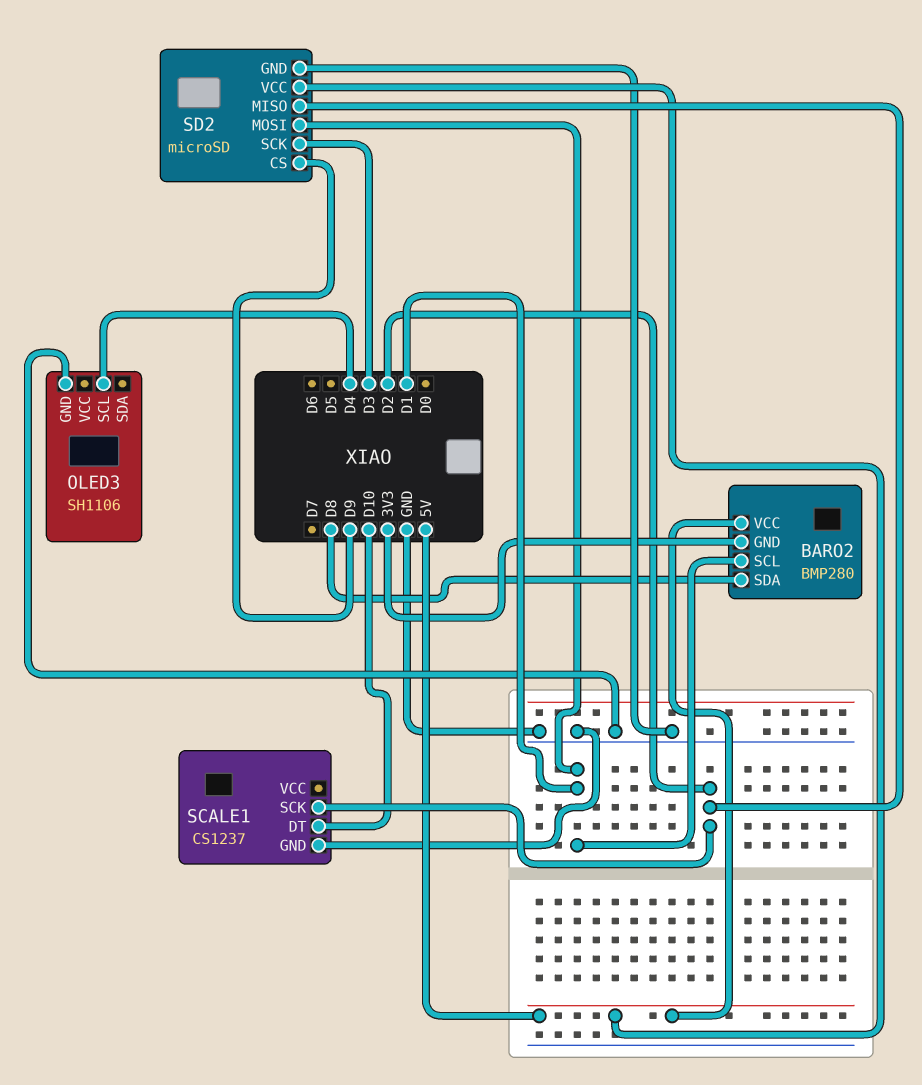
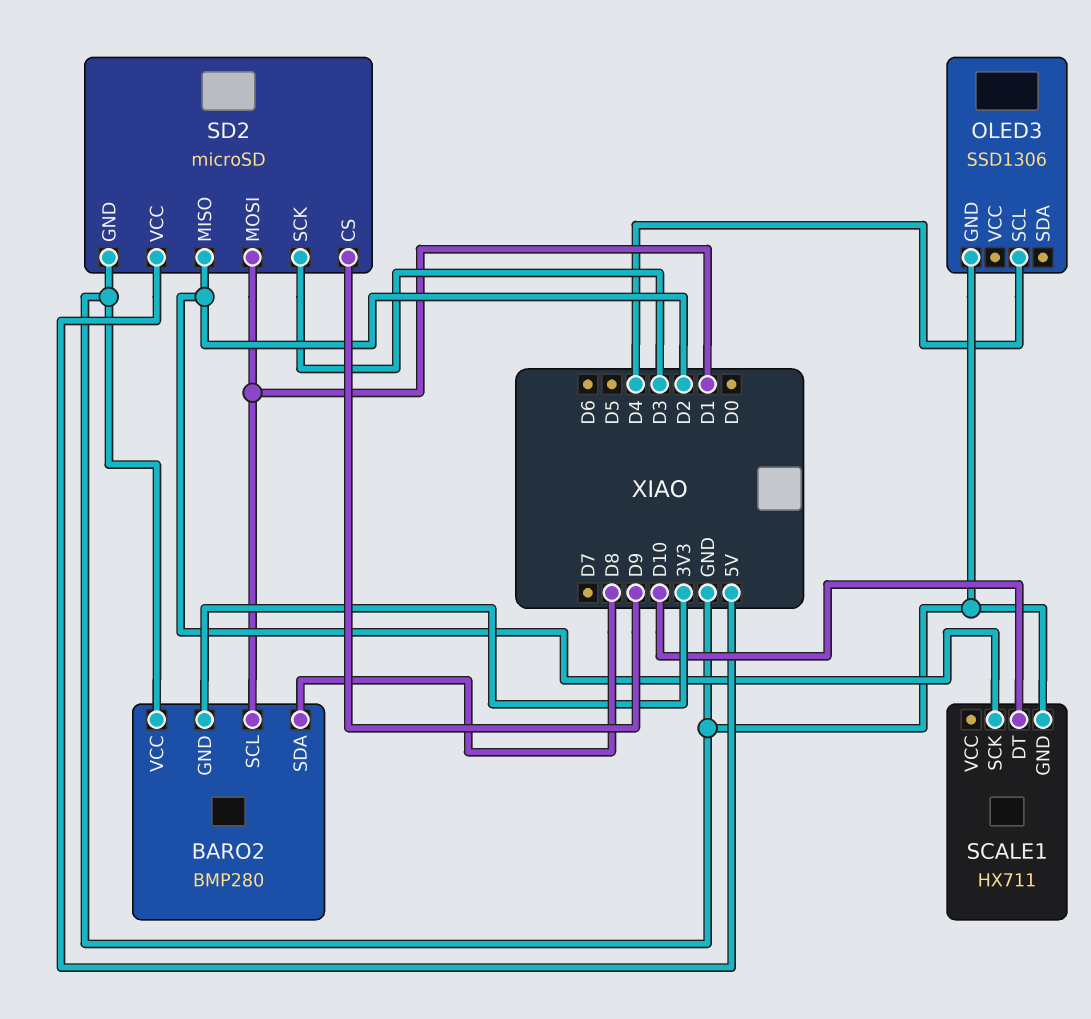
BARO2 pin VCC: 5V -> GND
OLED3: SH1106 -> SSD1306
SCALE1: CS1237 -> HX711

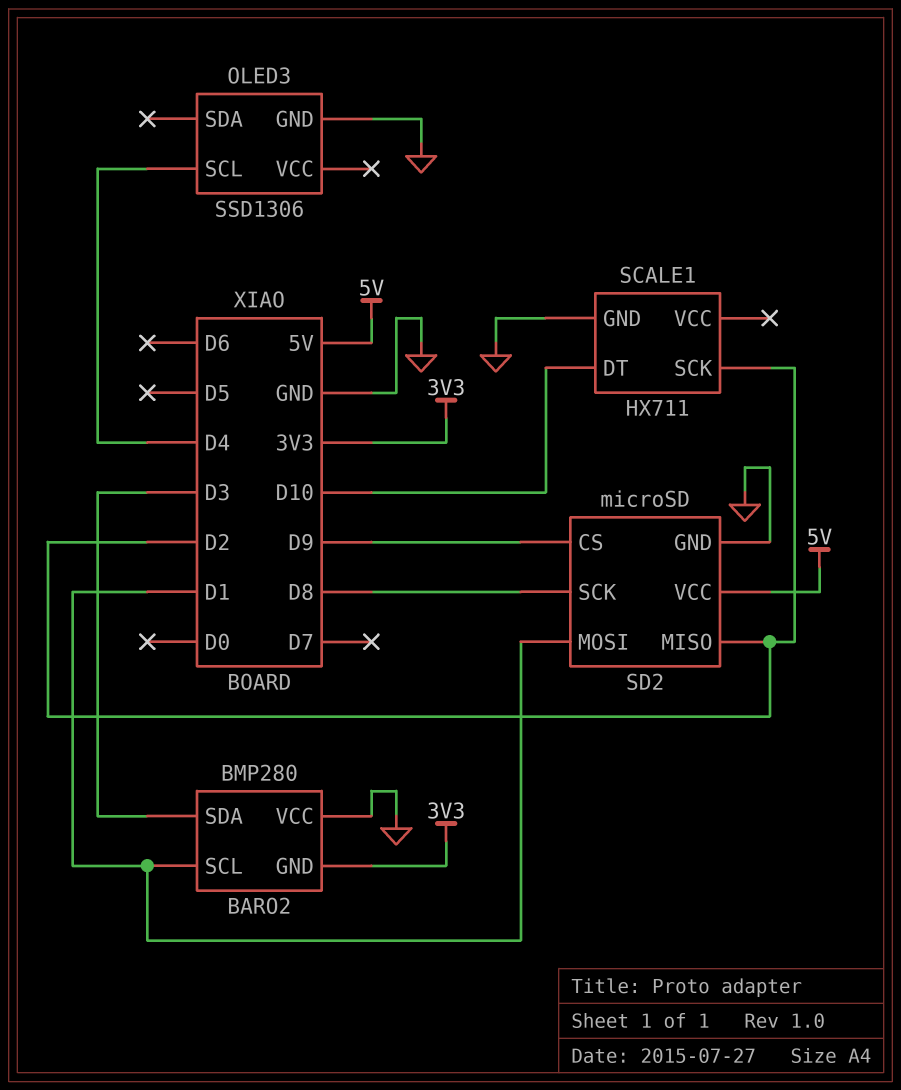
BARO2 pin SDA: D8 -> D3
SD2 pin SCK: D3 -> D8

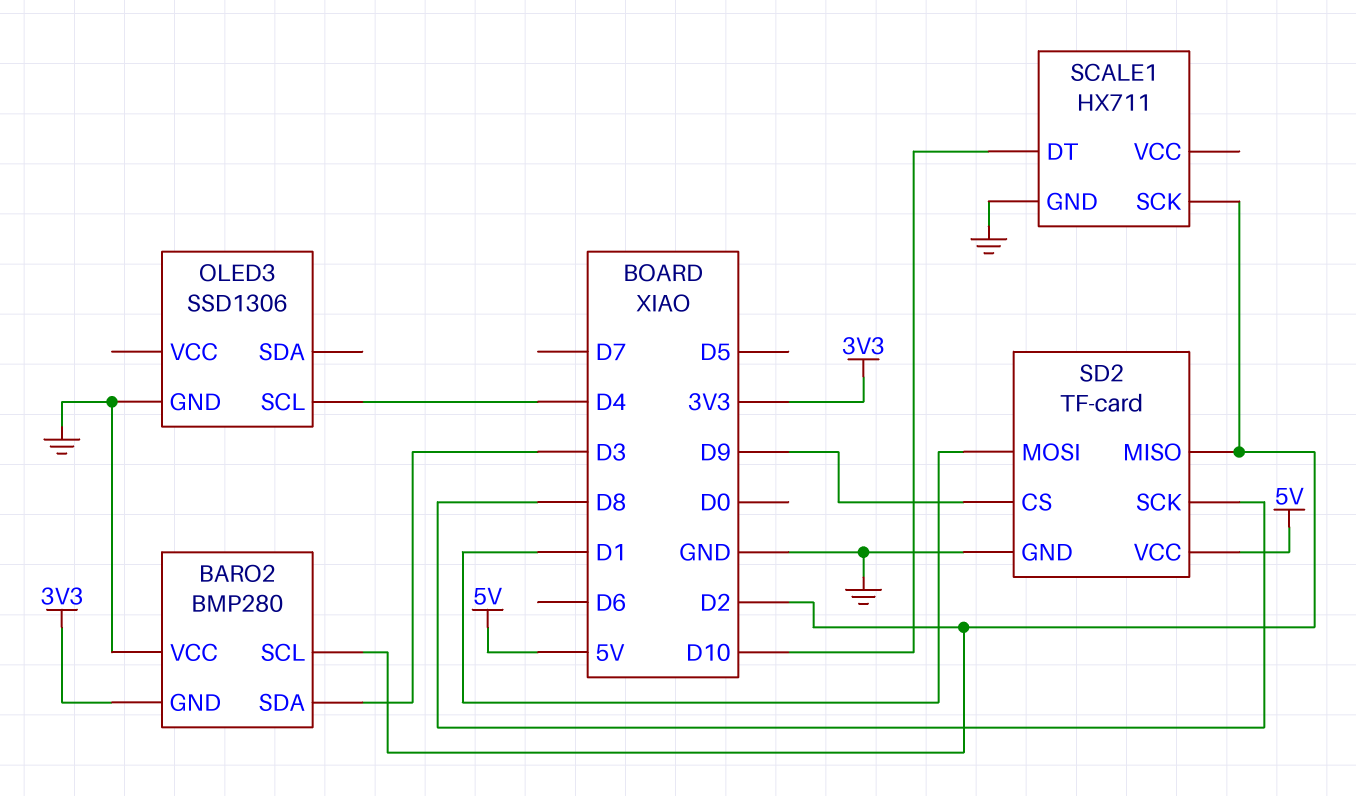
BARO2 pin SCL: D1 -> D2
SD2: microSD -> TF-card

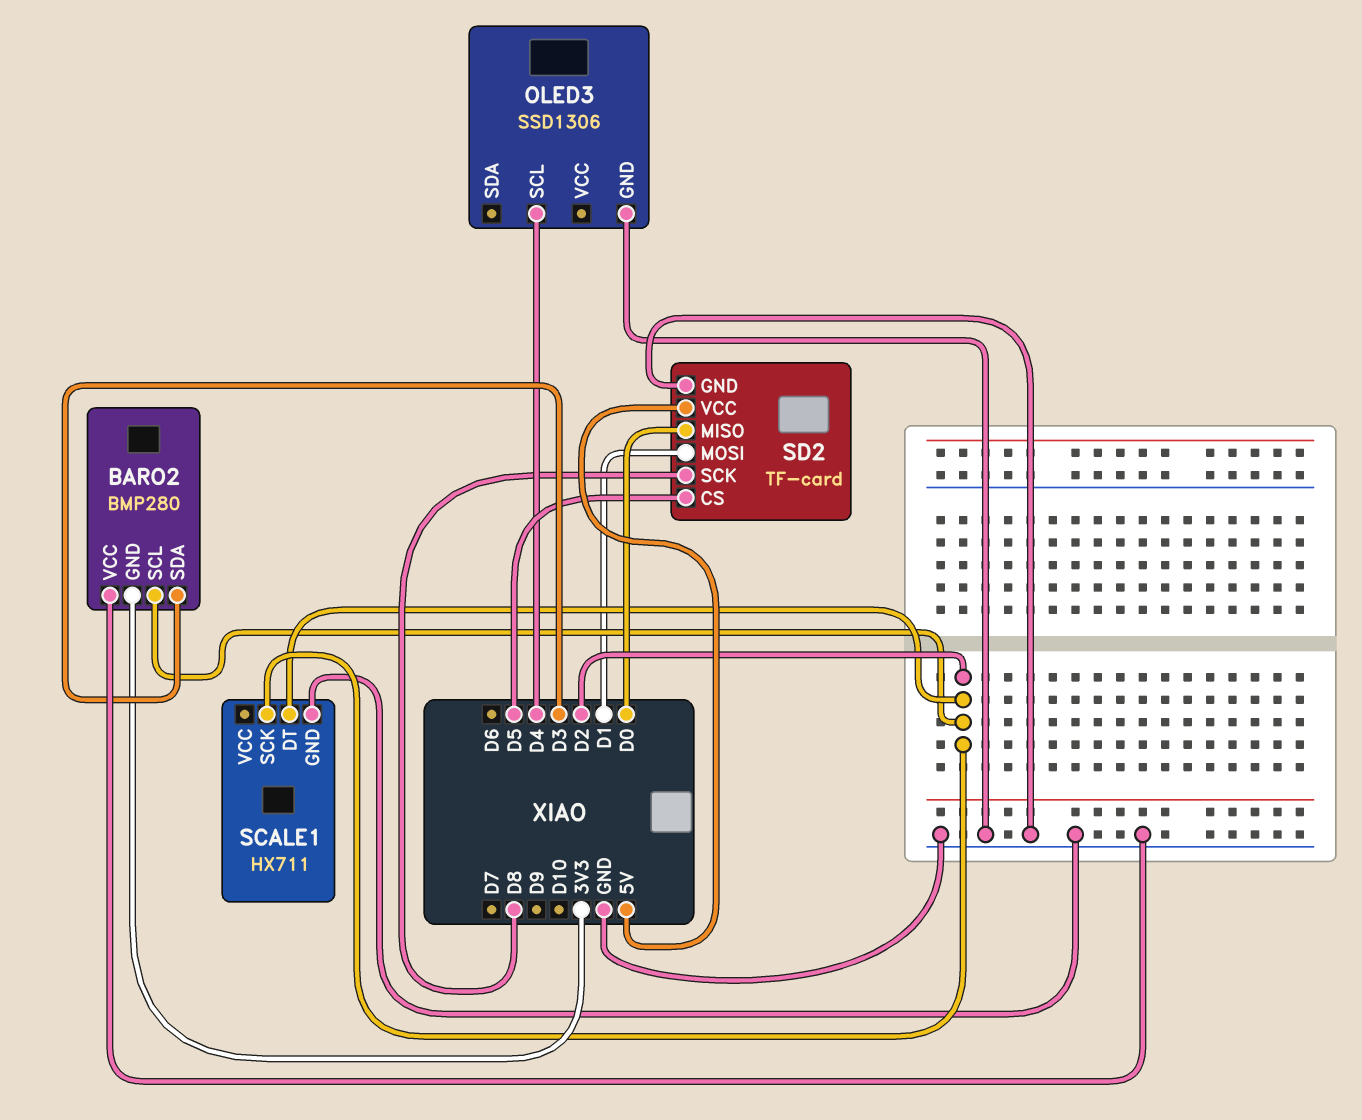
SCALE1 pin DT: D10 -> D2
SD2 pin CS: D9 -> D5
SD2 pin MISO: D2 -> D0

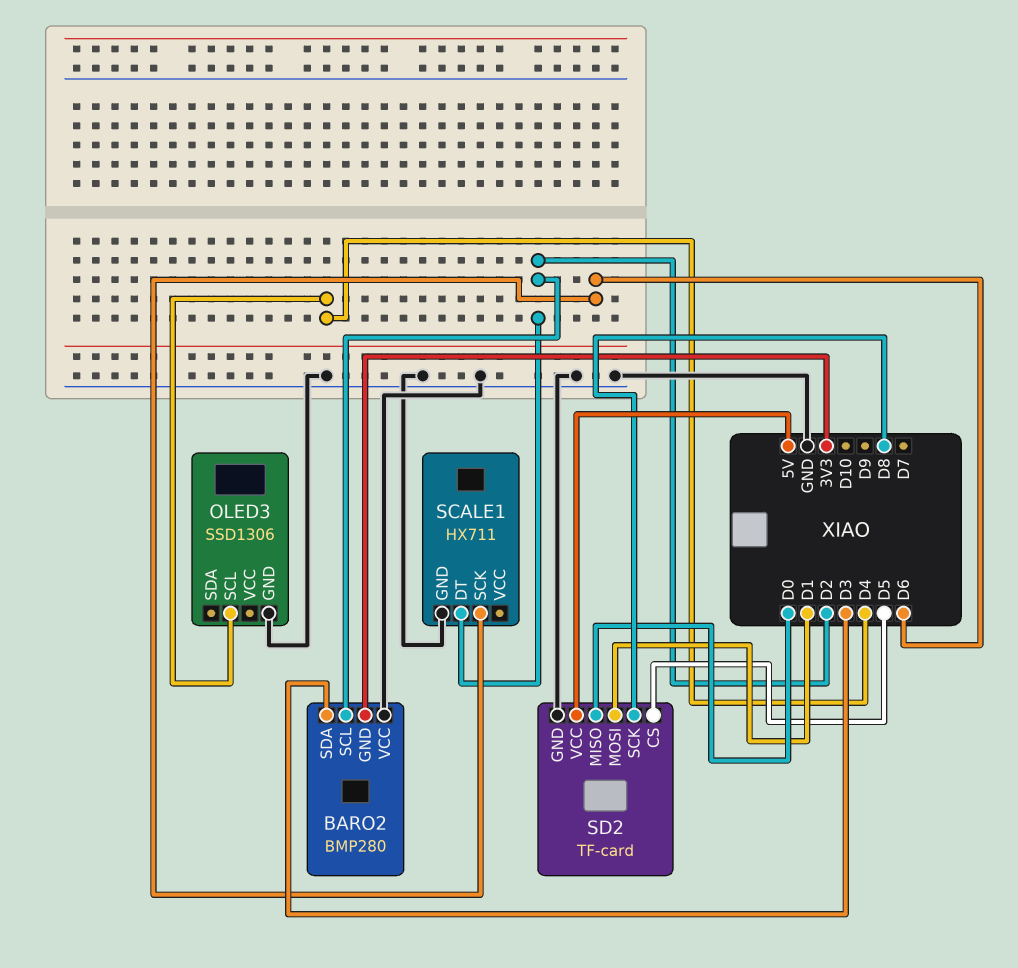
SCALE1 pin SCK: D2 -> D6

